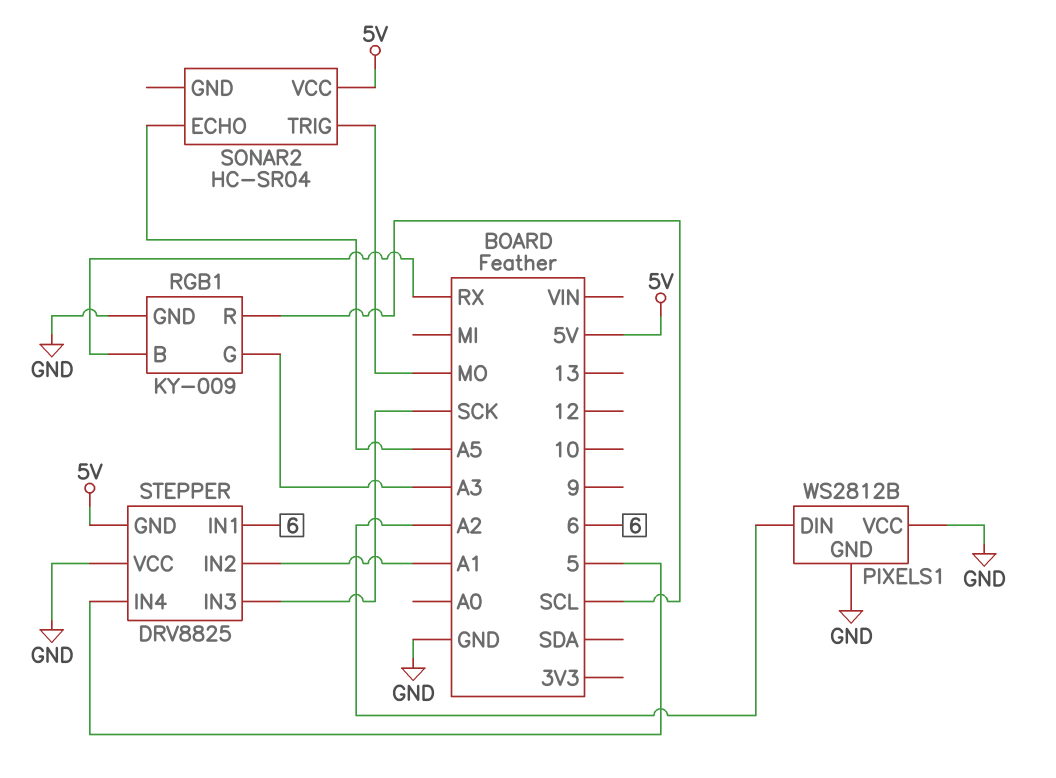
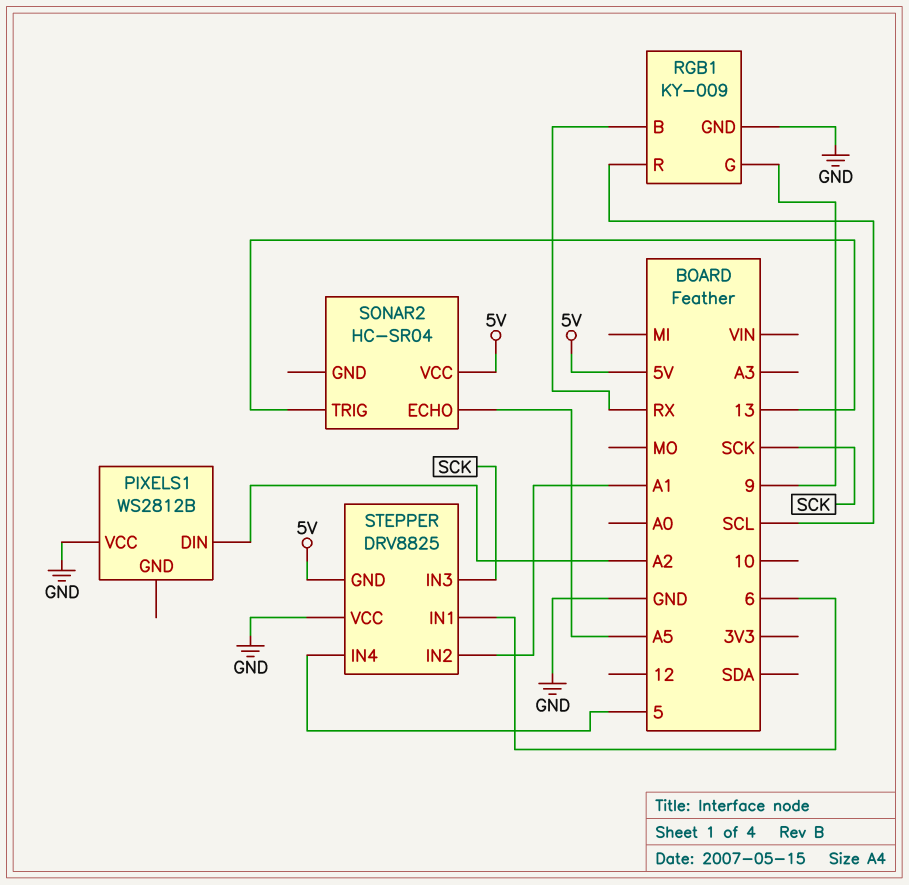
PIXELS1 pin GND: GND -> none
RGB1 pin G: A3 -> 9
SONAR2 pin TRIG: MO -> 13

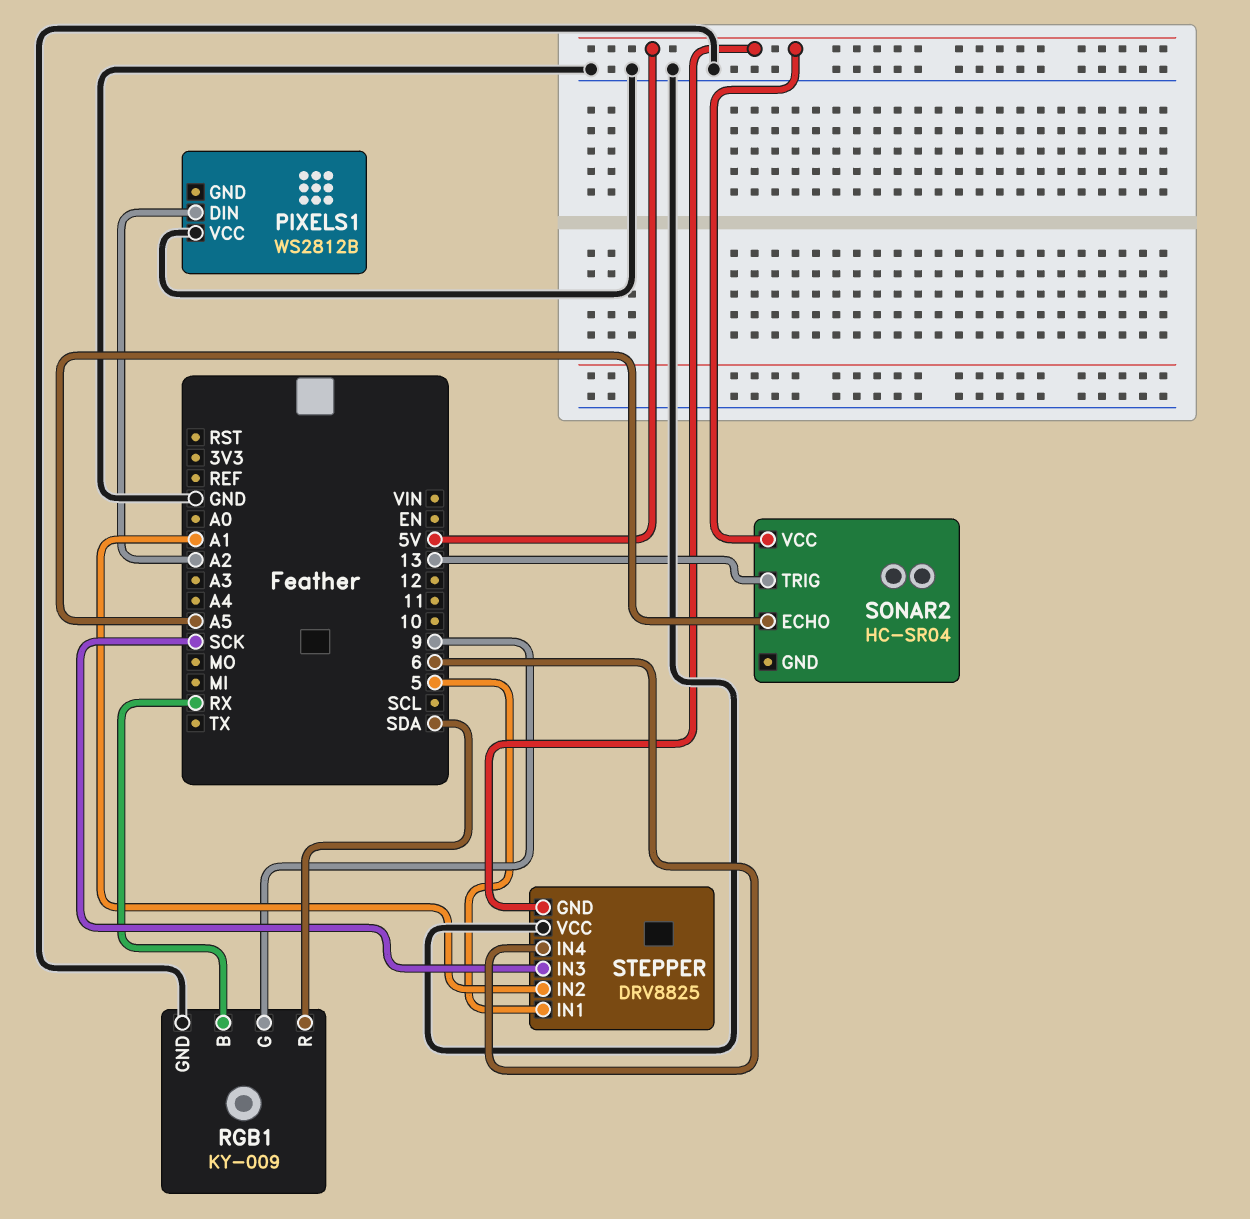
RGB1 pin R: SCL -> SDA
STEPPER pin IN1: 6 -> 5
STEPPER pin IN4: 5 -> 6

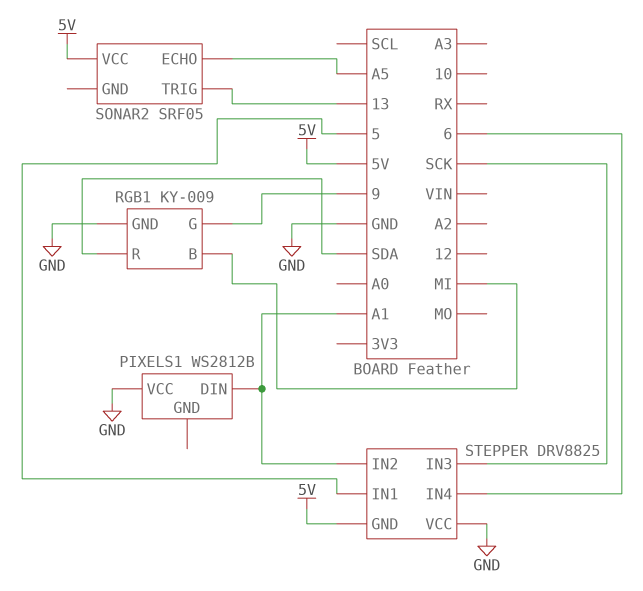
PIXELS1 pin DIN: A2 -> A1
RGB1 pin B: RX -> MI
SONAR2: HC-SR04 -> SRF05

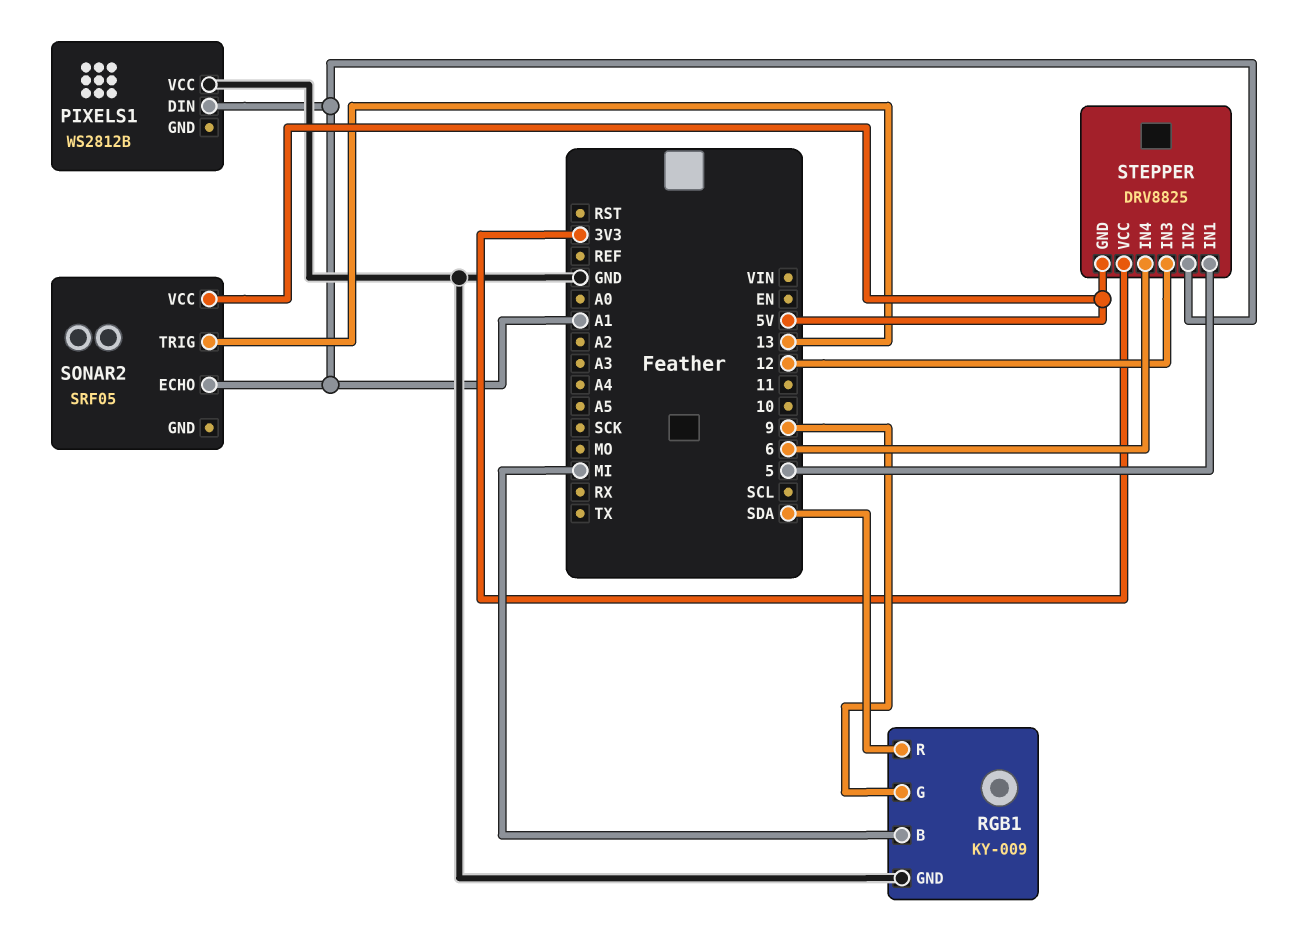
SONAR2 pin ECHO: A5 -> A1
STEPPER pin IN3: SCK -> 12
STEPPER pin VCC: GND -> 3V3

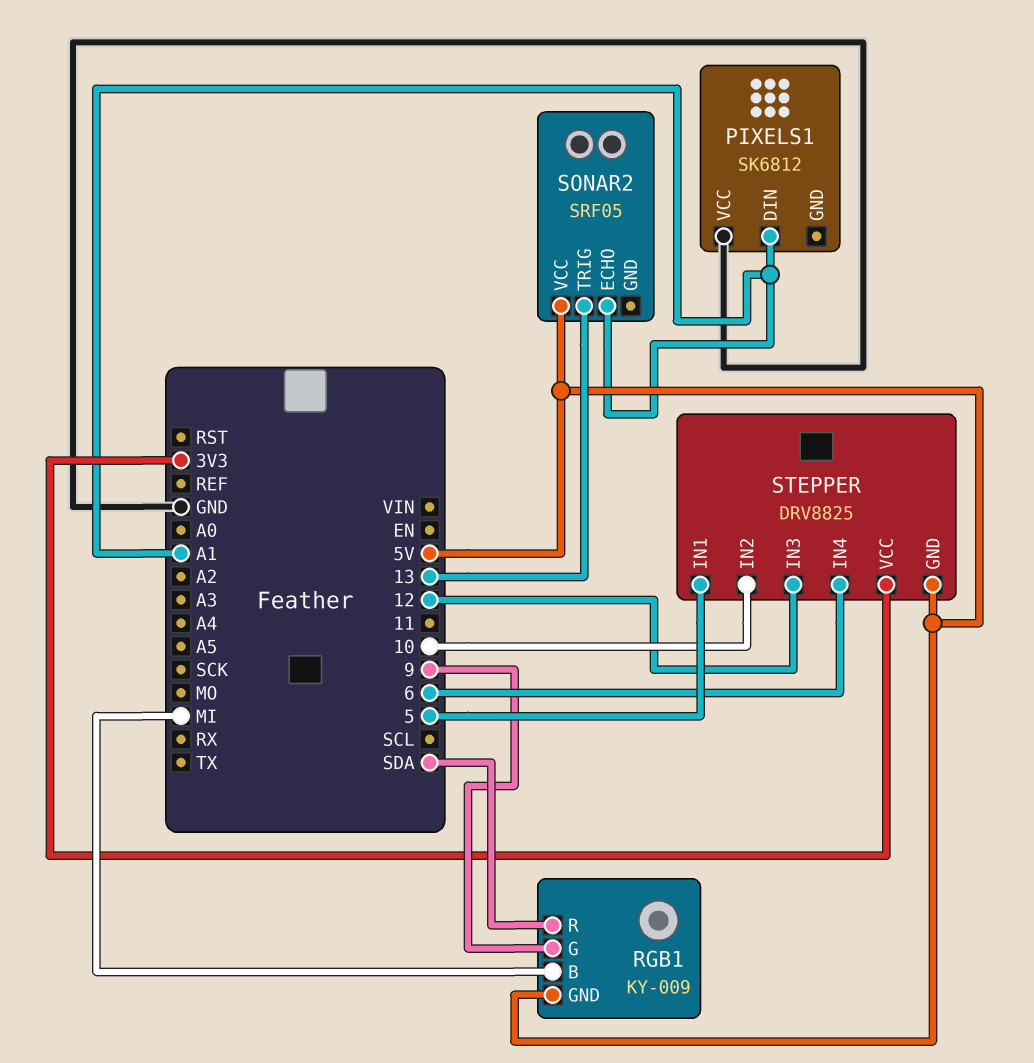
PIXELS1: WS2812B -> SK6812
RGB1 pin GND: GND -> 5V
STEPPER pin IN2: A1 -> 10

